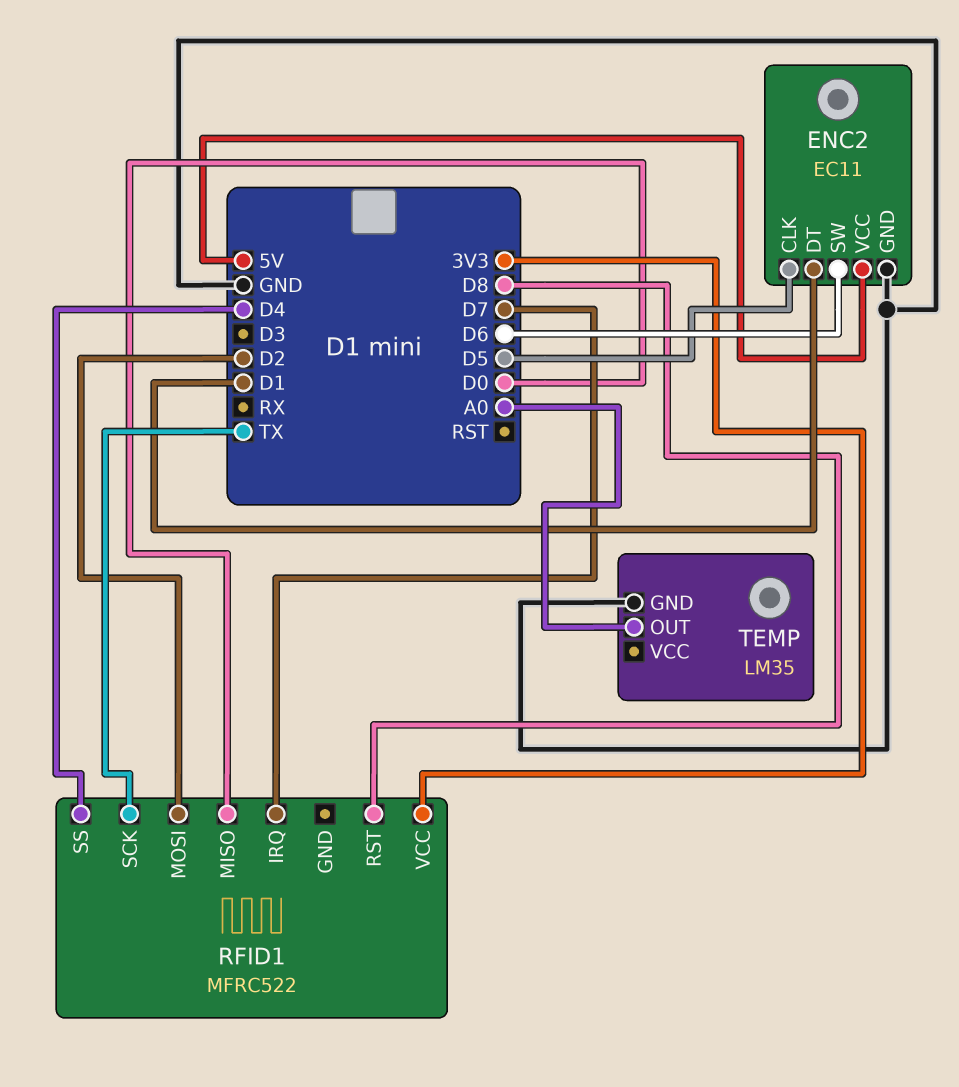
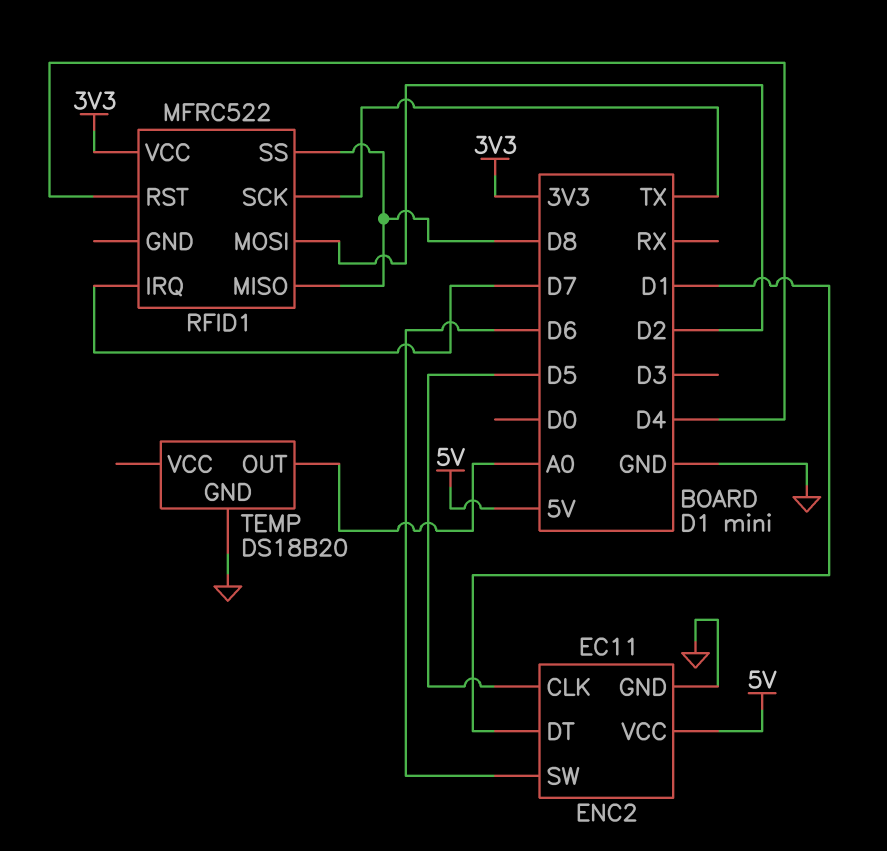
RFID1 pin MISO: D0 -> D8
RFID1 pin RST: D8 -> D4
RFID1 pin SS: D4 -> D8
TEMP: LM35 -> DS18B20

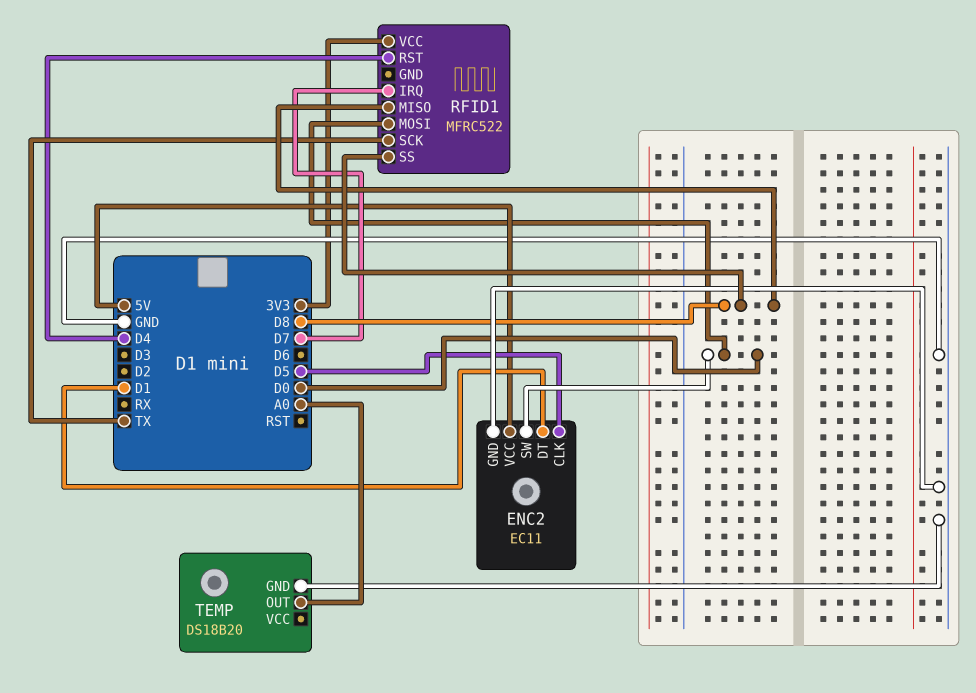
ENC2 pin SW: D6 -> D0
RFID1 pin MOSI: D2 -> D0

